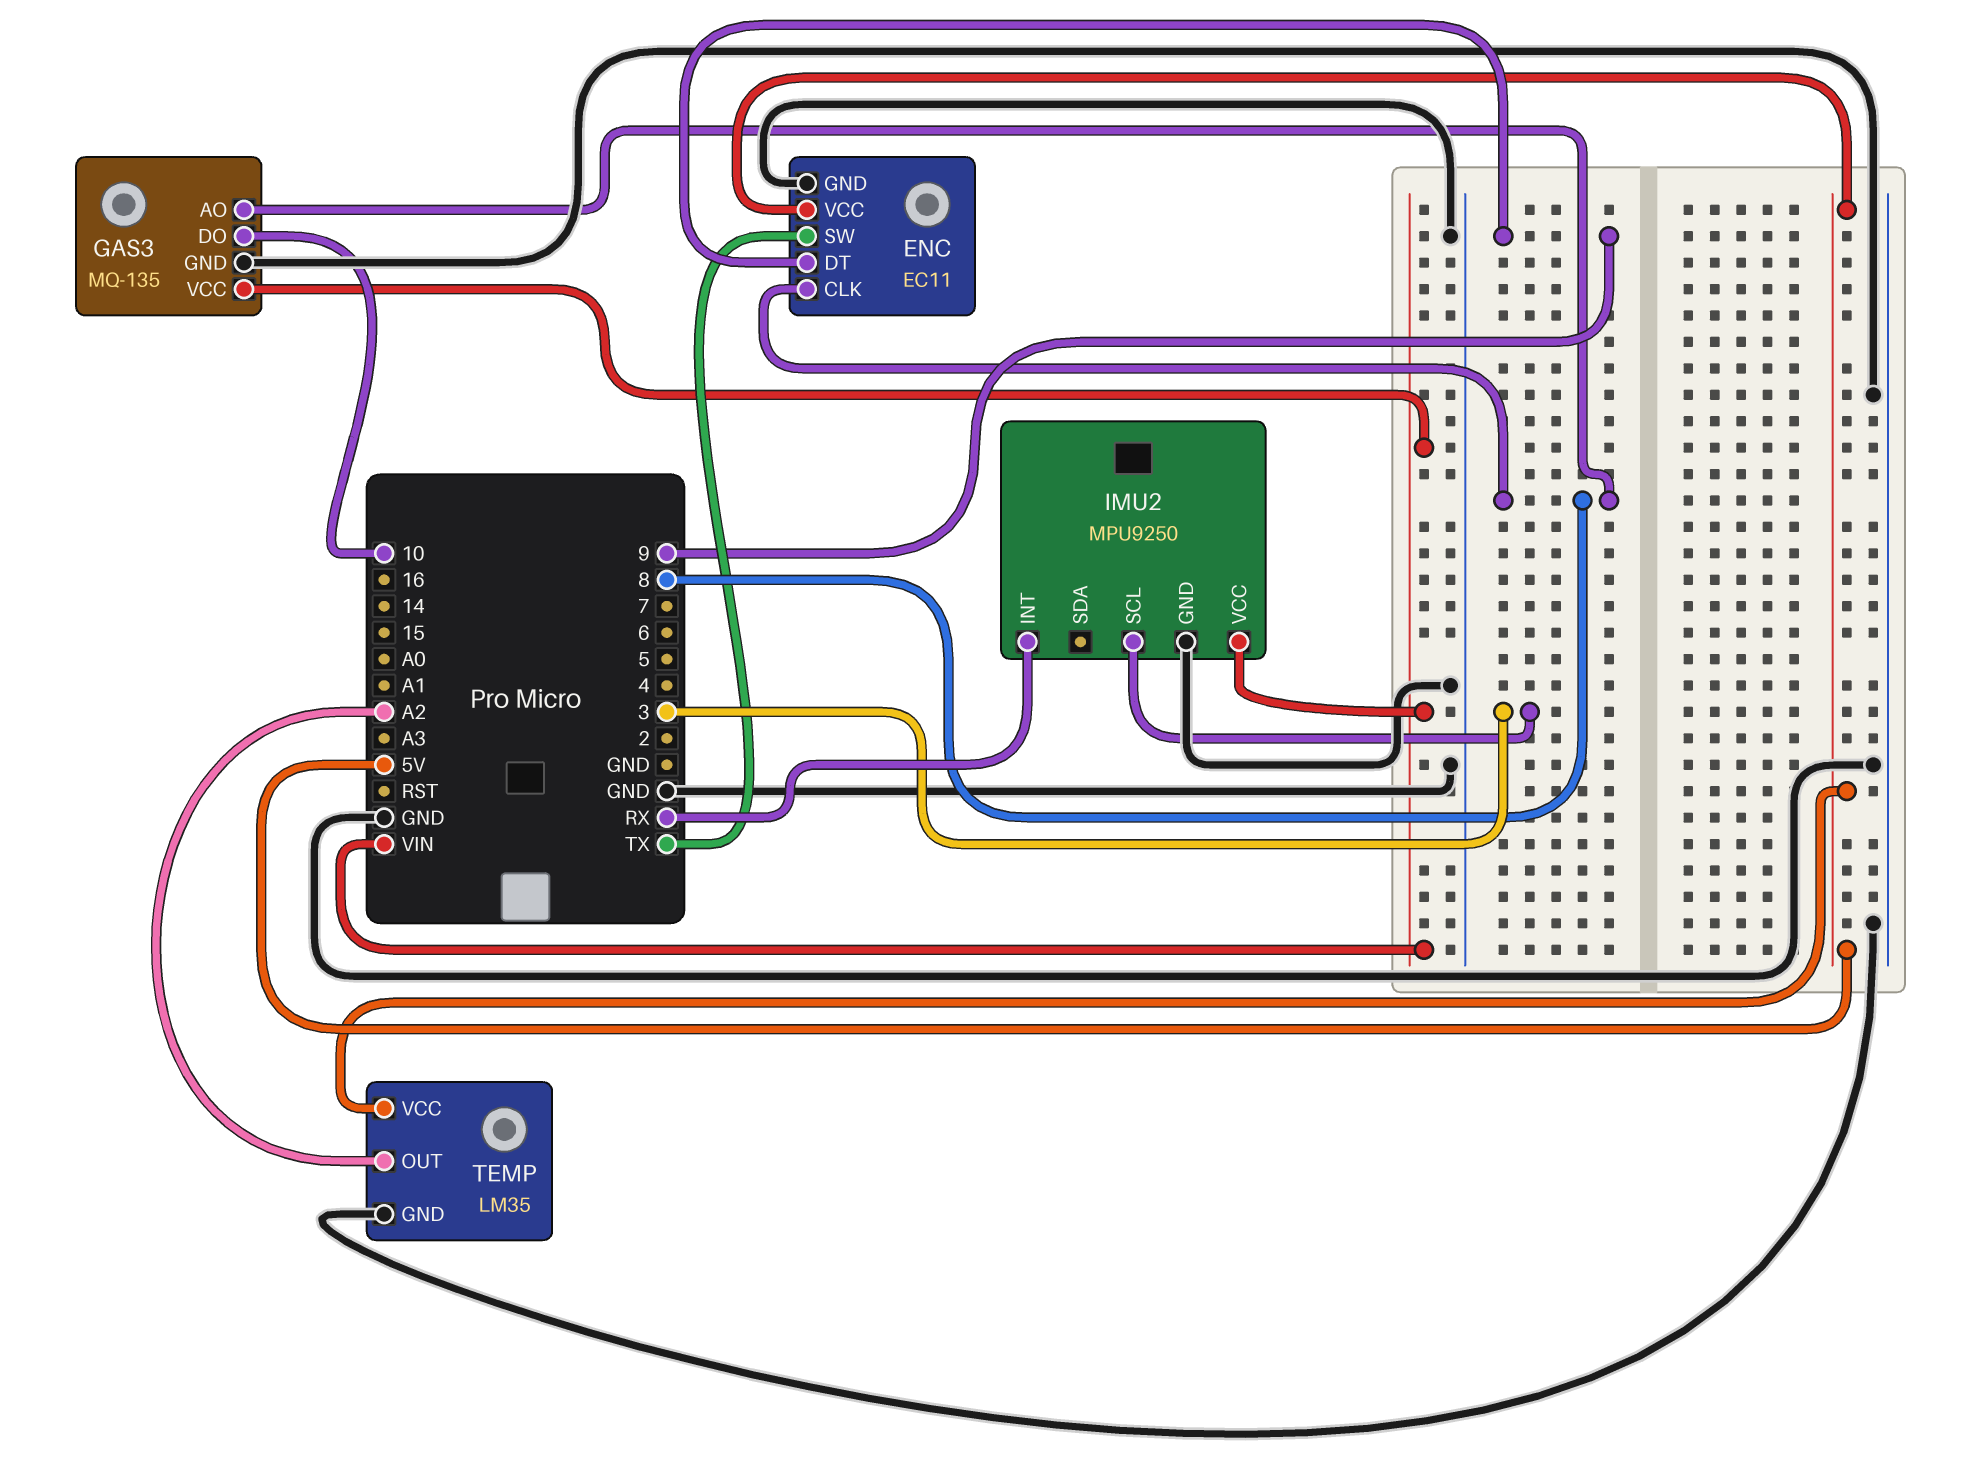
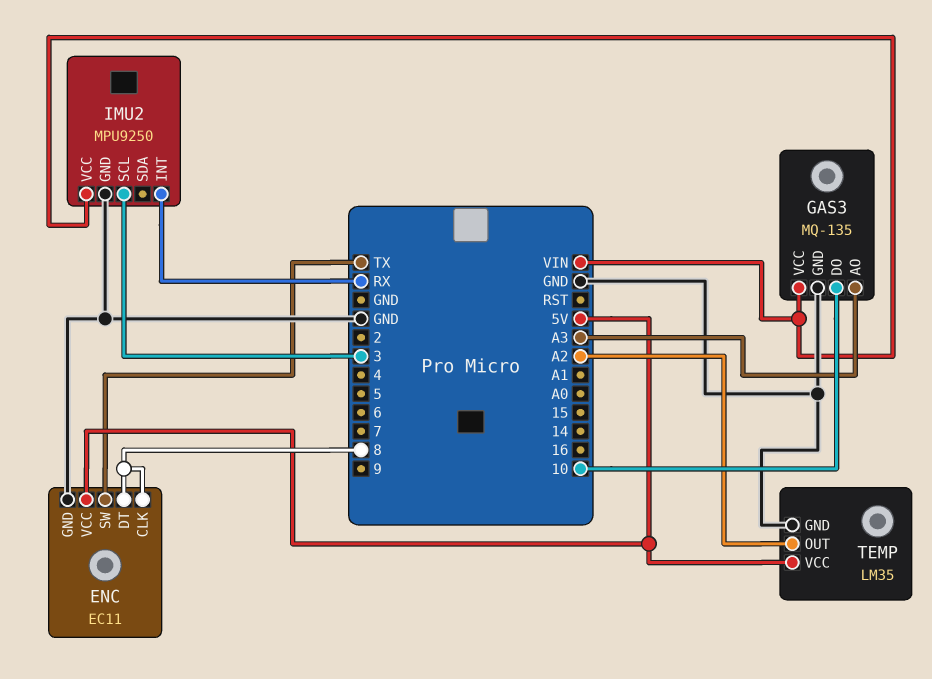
ENC pin DT: 9 -> 8
GAS3 pin AO: 8 -> A3

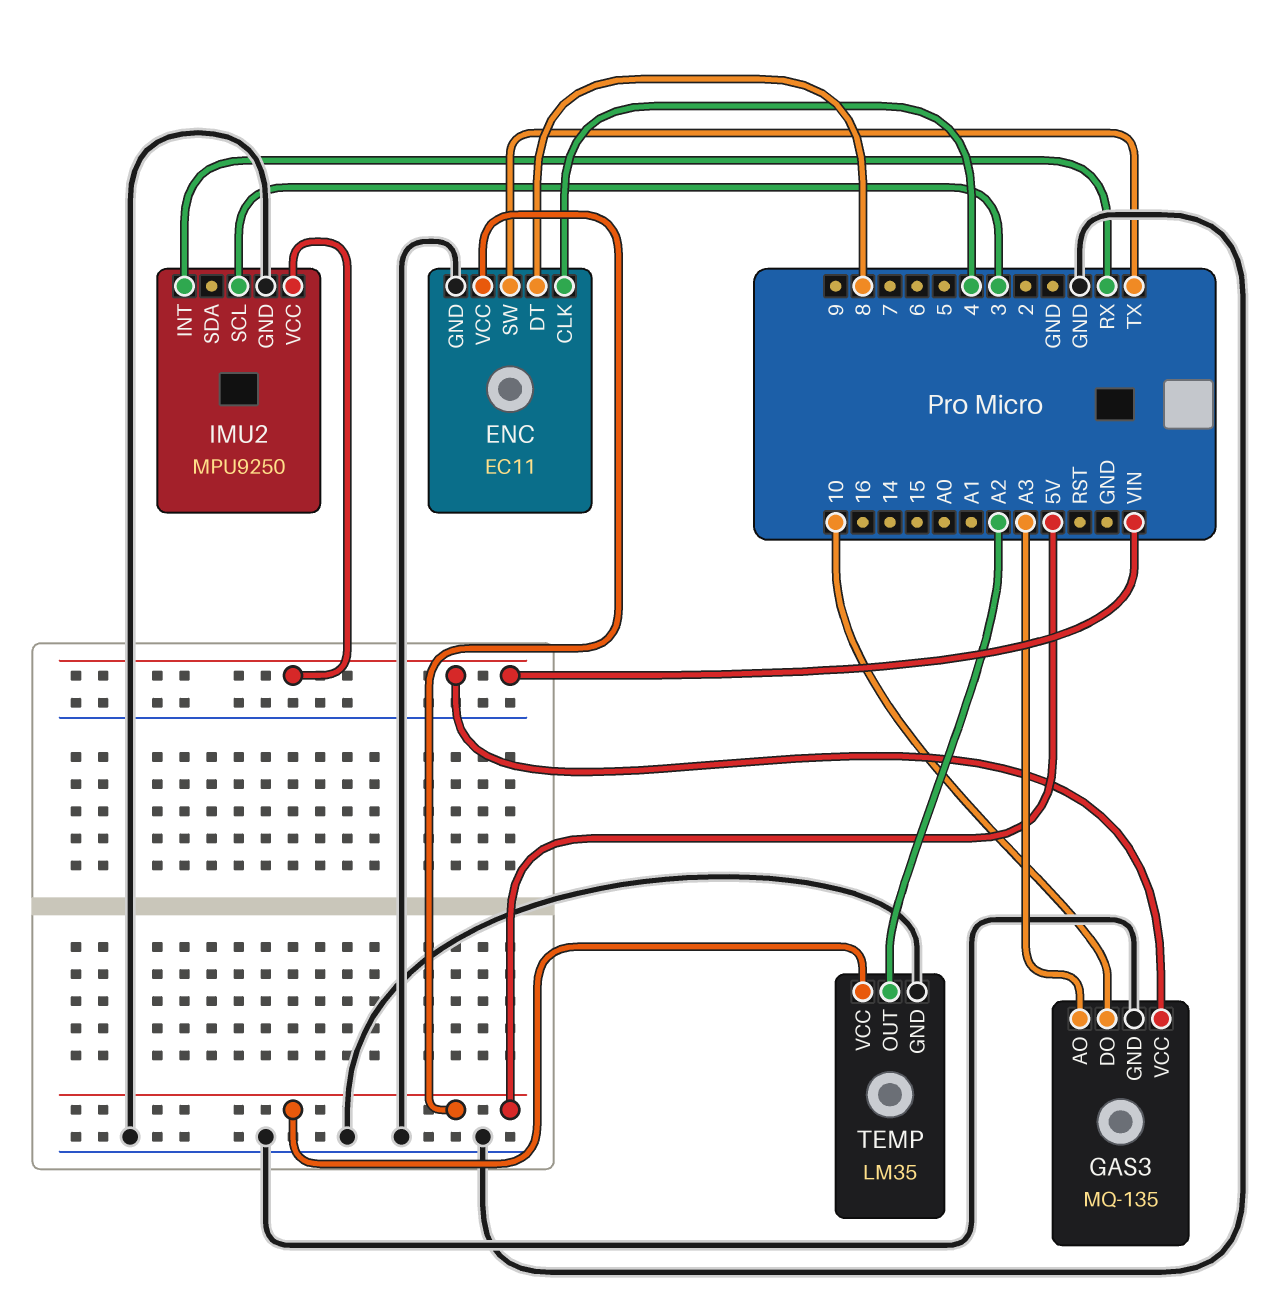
ENC pin CLK: 8 -> 4

